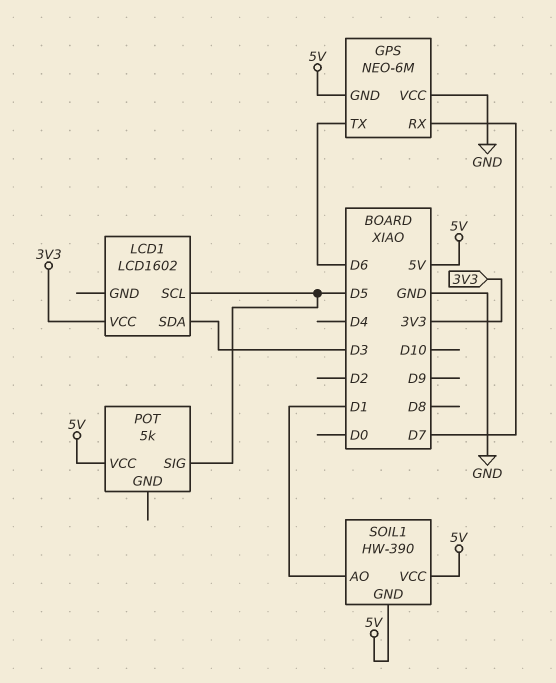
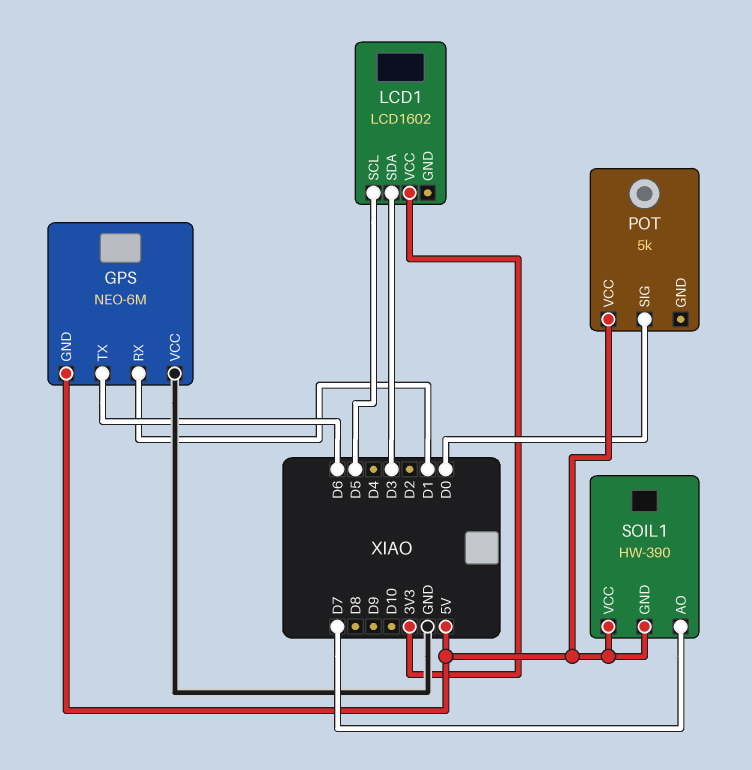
GPS pin RX: D7 -> D1
POT pin SIG: D5 -> D0
SOIL1 pin AO: D1 -> D7

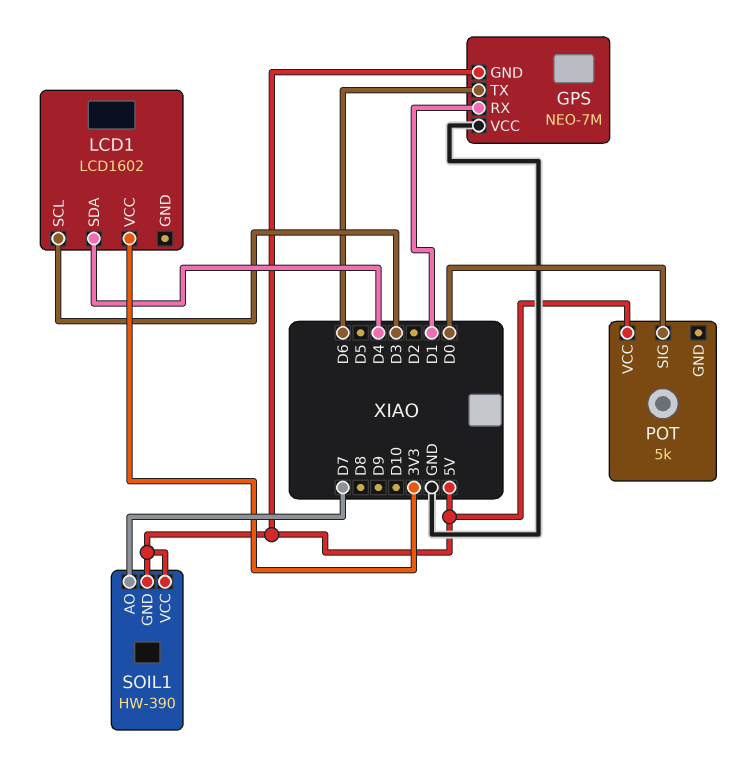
GPS: NEO-6M -> NEO-7M
LCD1 pin SCL: D5 -> D3
LCD1 pin SDA: D3 -> D4

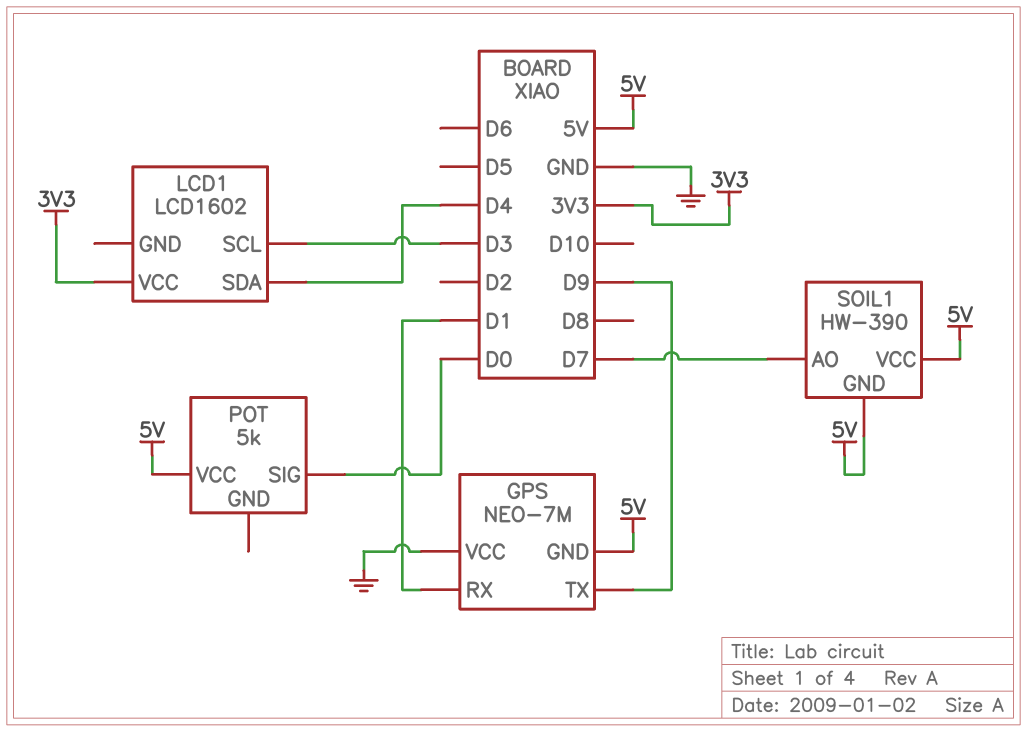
GPS pin TX: D6 -> D9

